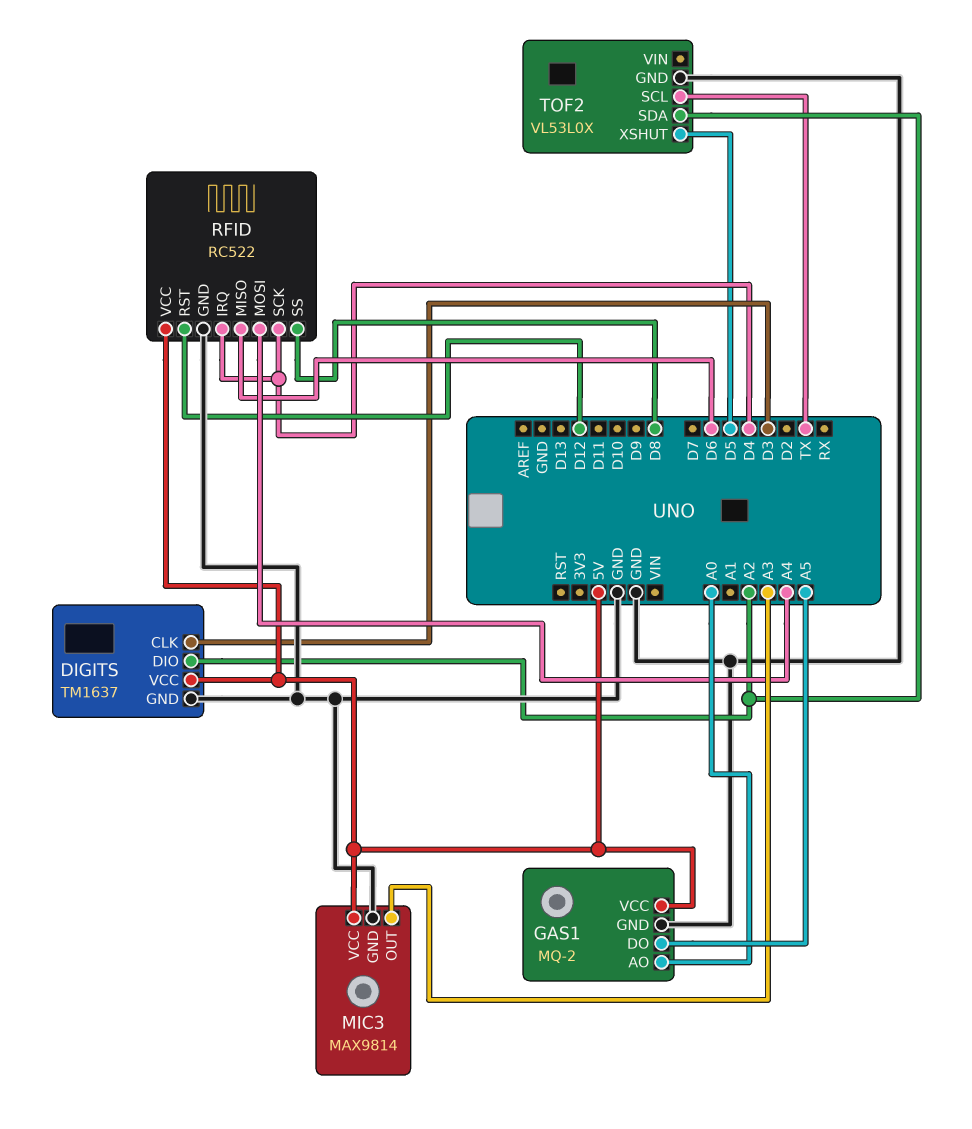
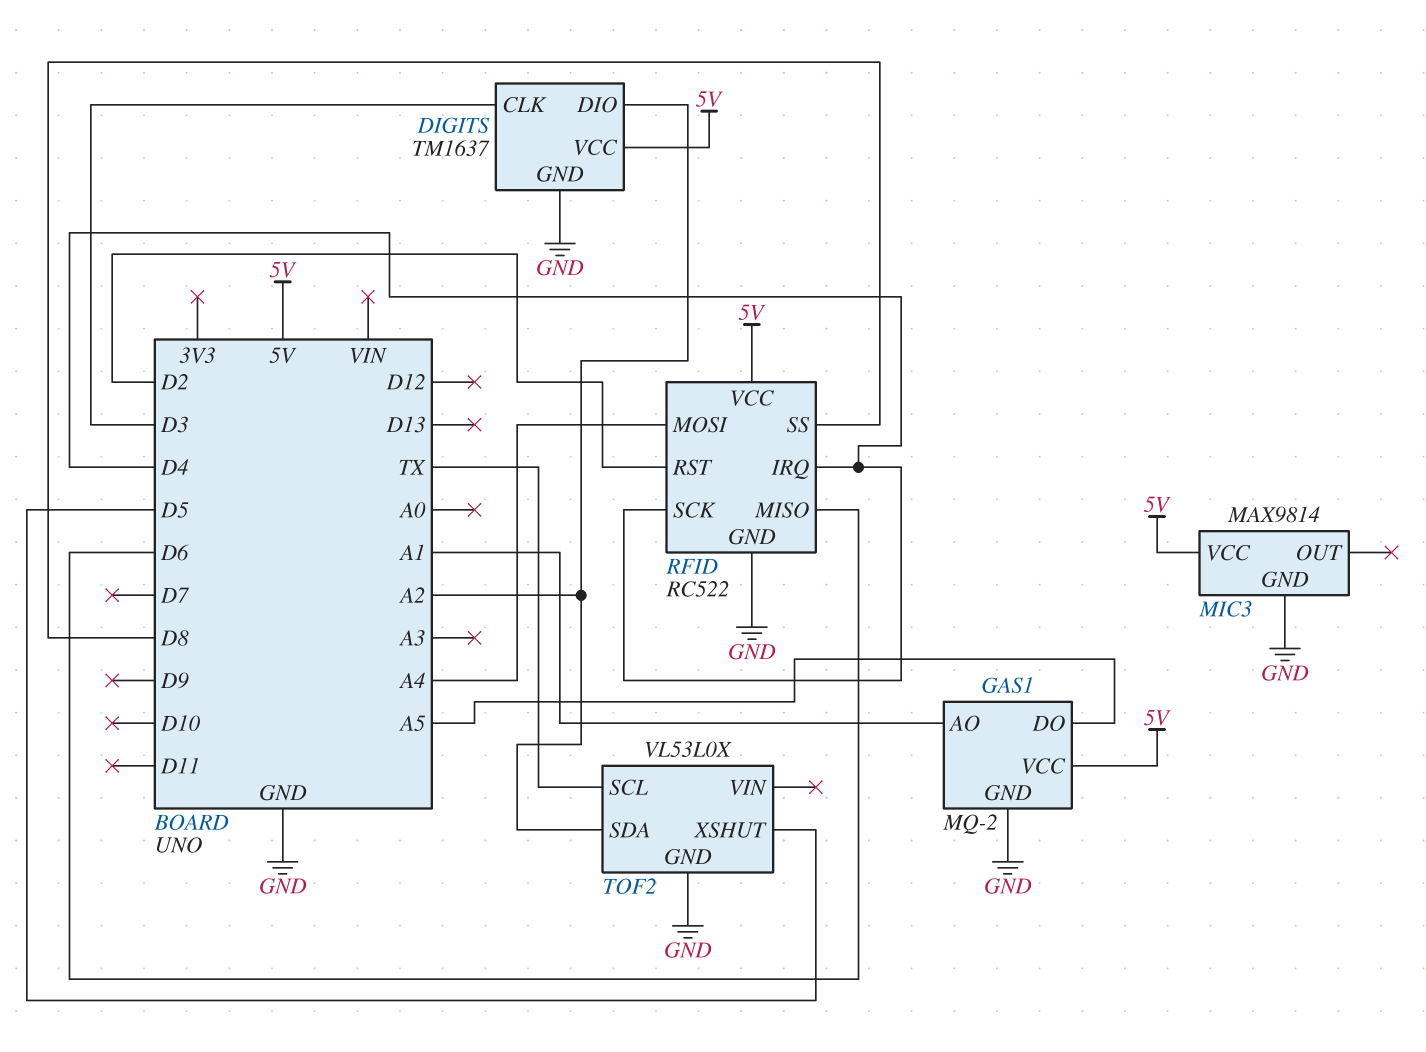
GAS1 pin AO: A0 -> A1
MIC3 pin OUT: A3 -> none
RFID pin RST: D12 -> D2

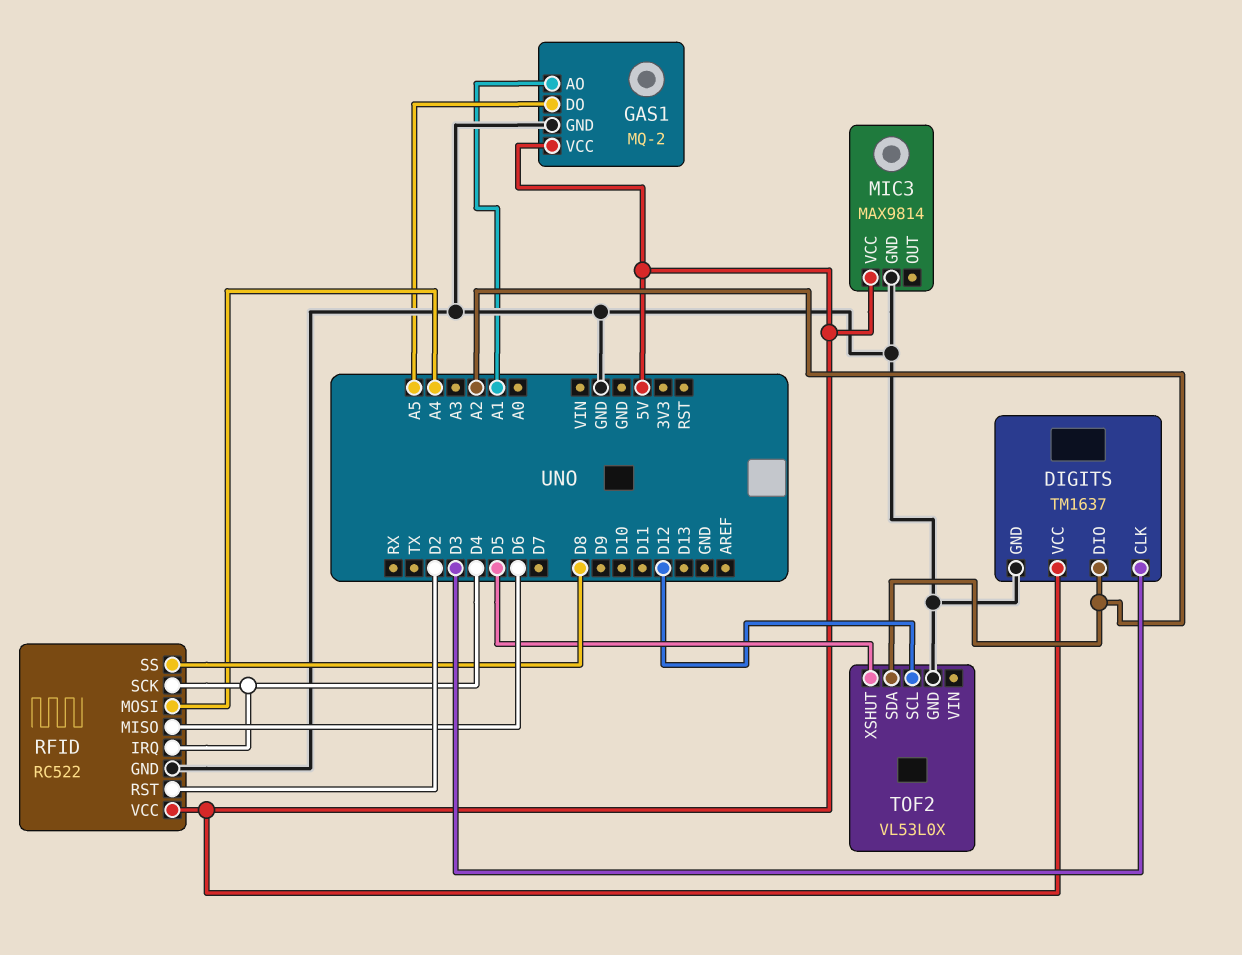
TOF2 pin SCL: TX -> D12

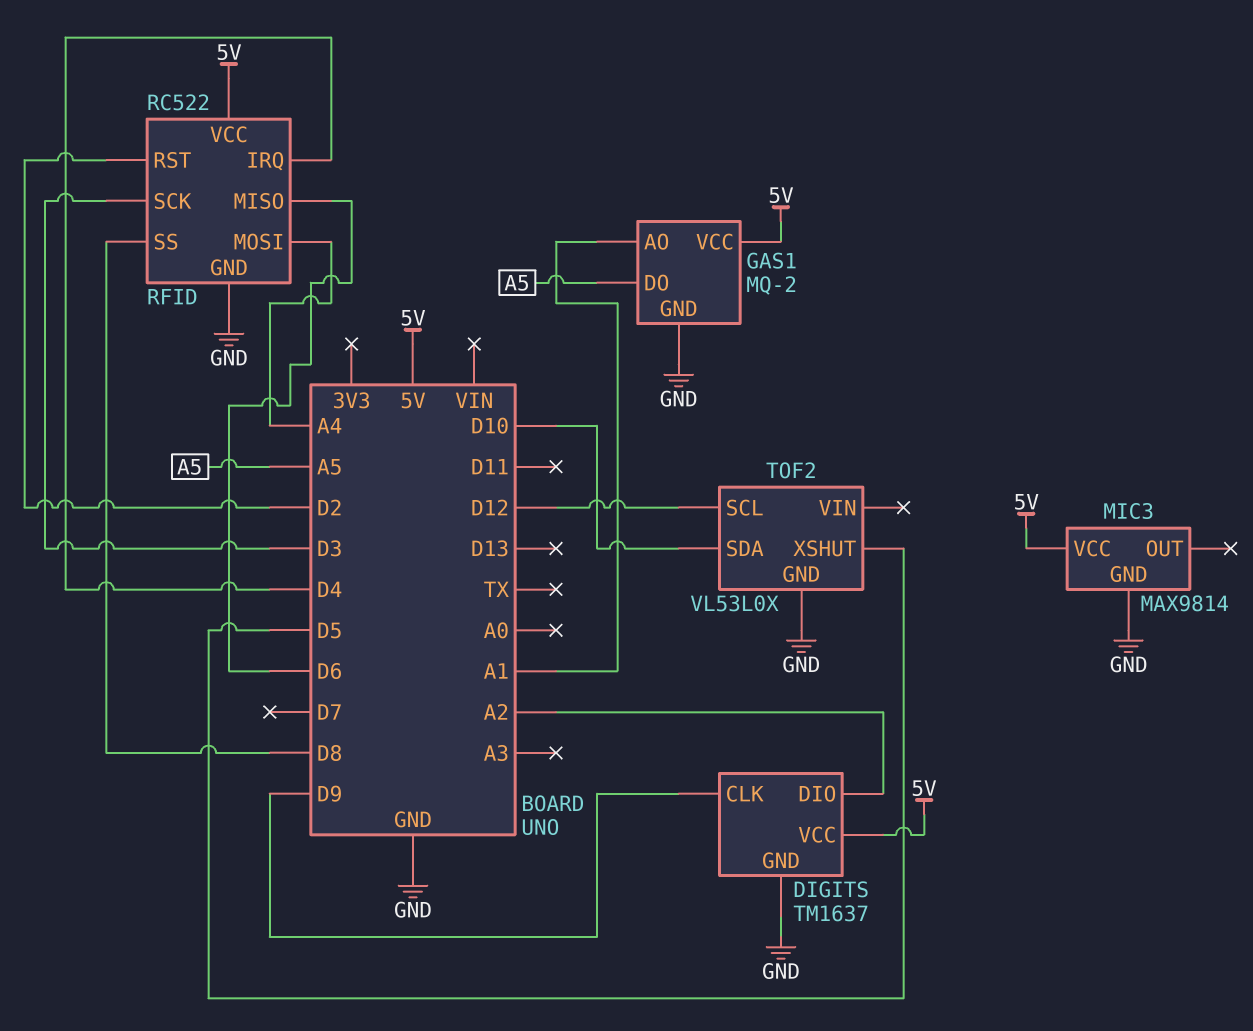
DIGITS pin CLK: D3 -> D9
RFID pin SCK: D4 -> D3
TOF2 pin SDA: A2 -> D10

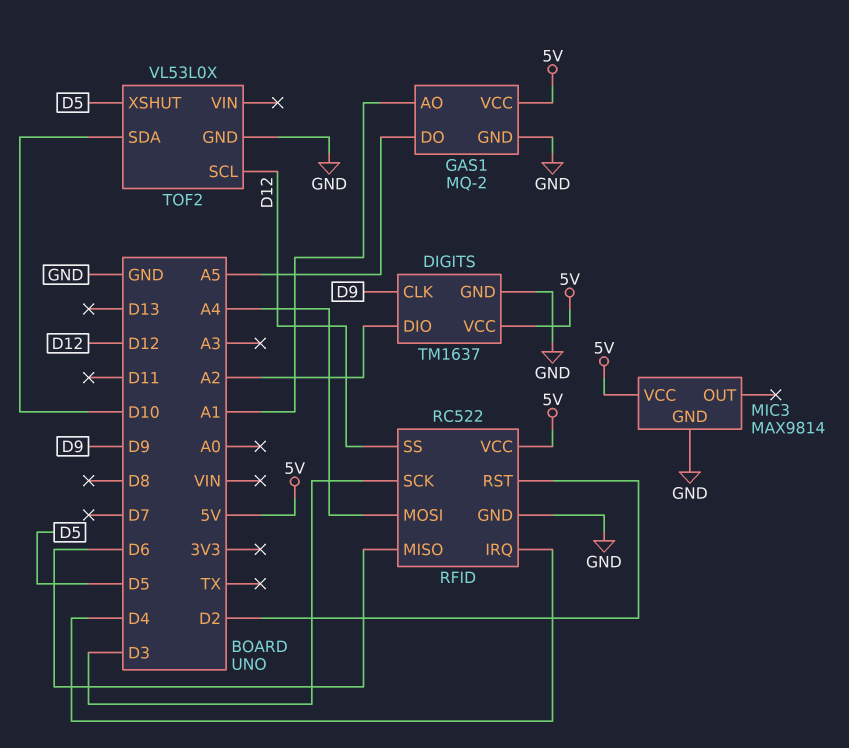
RFID pin SS: D8 -> D12

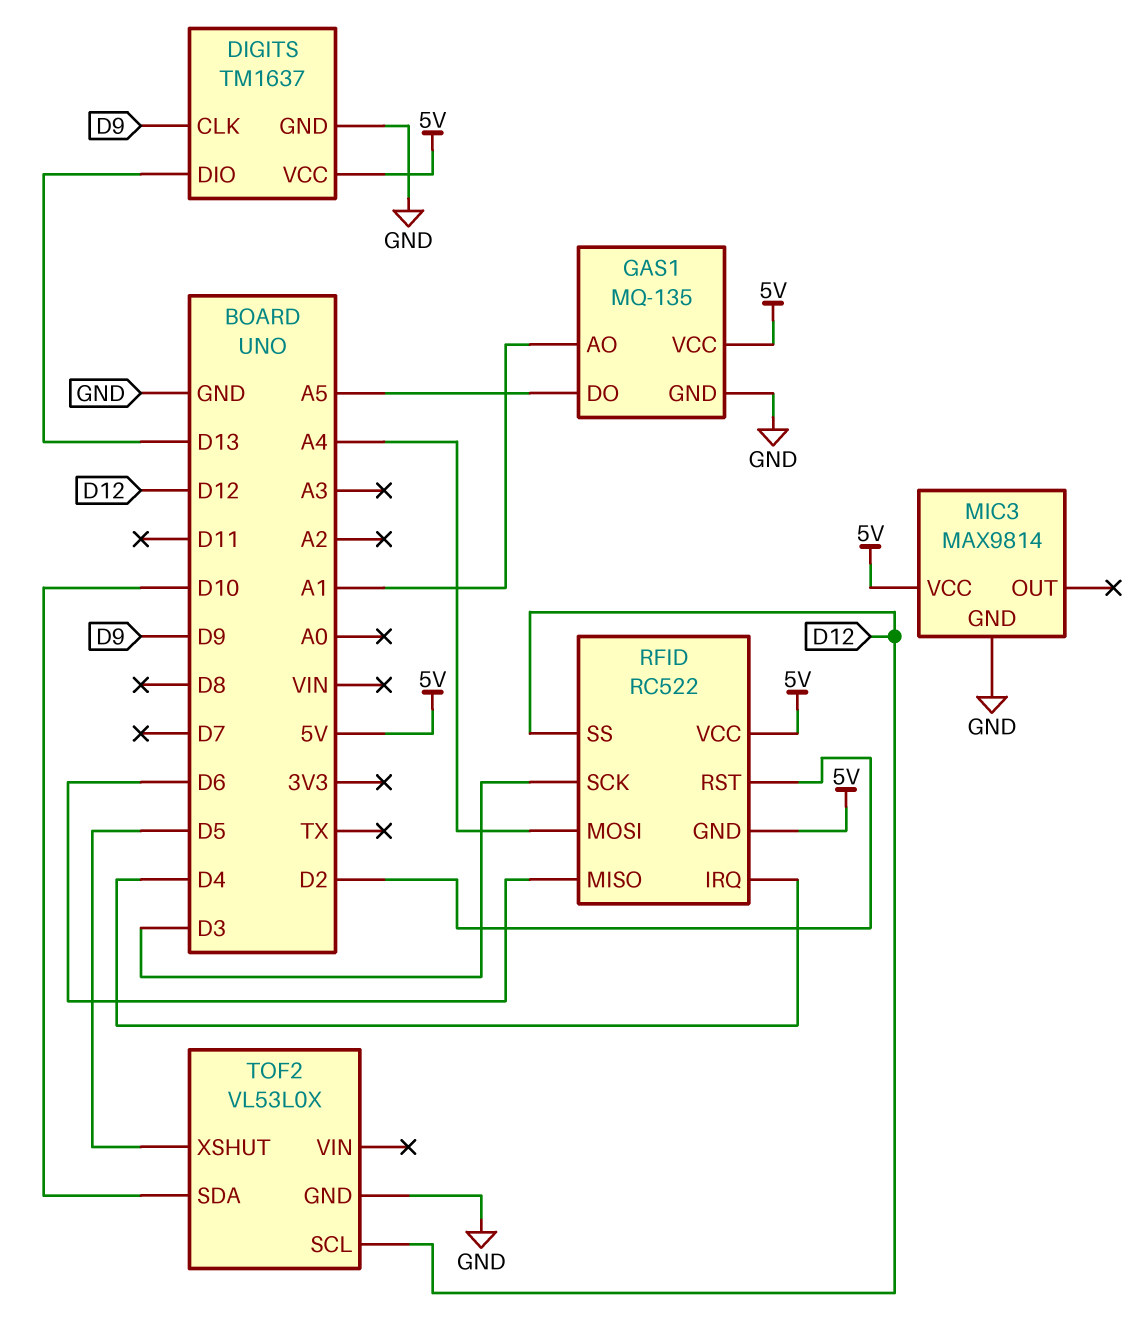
DIGITS pin DIO: A2 -> D13
GAS1: MQ-2 -> MQ-135
RFID pin GND: GND -> 5V

